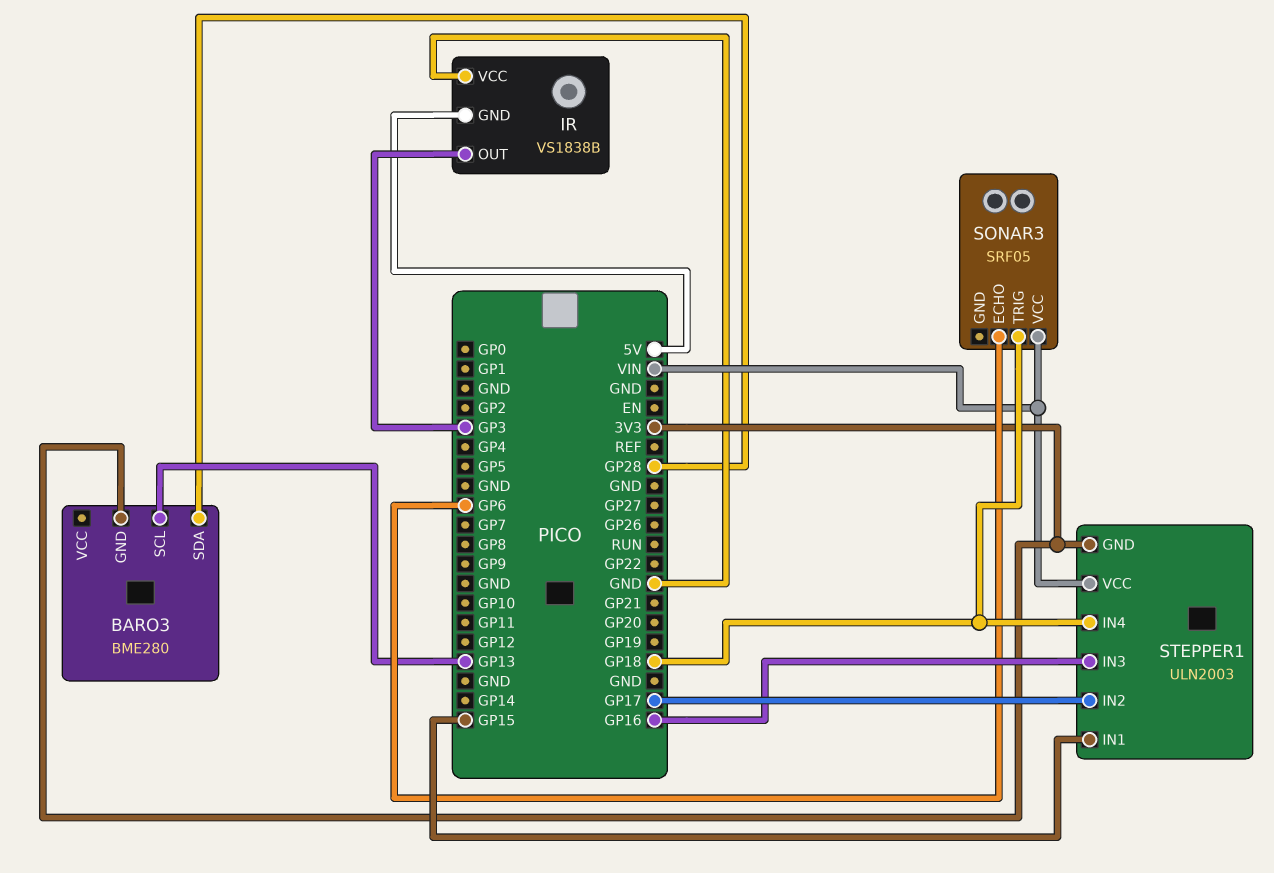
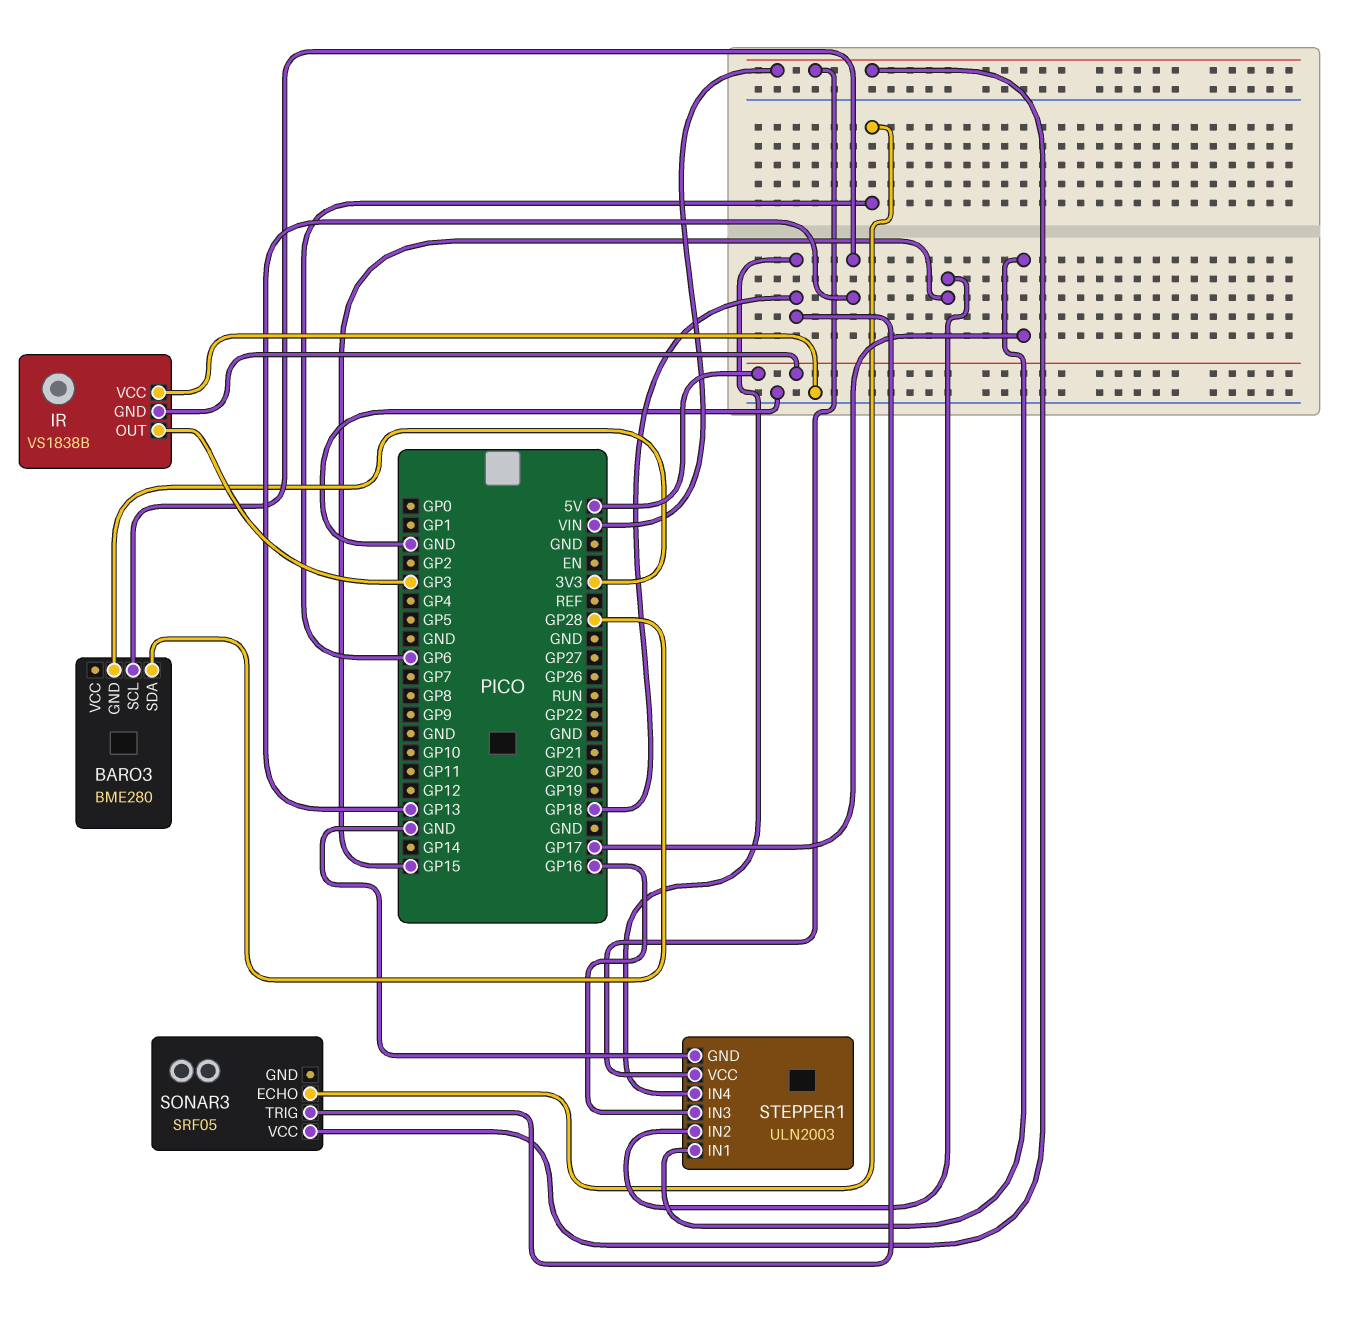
STEPPER1 pin GND: 3V3 -> GND
STEPPER1 pin IN1: GP15 -> GP17
STEPPER1 pin IN2: GP17 -> GP15

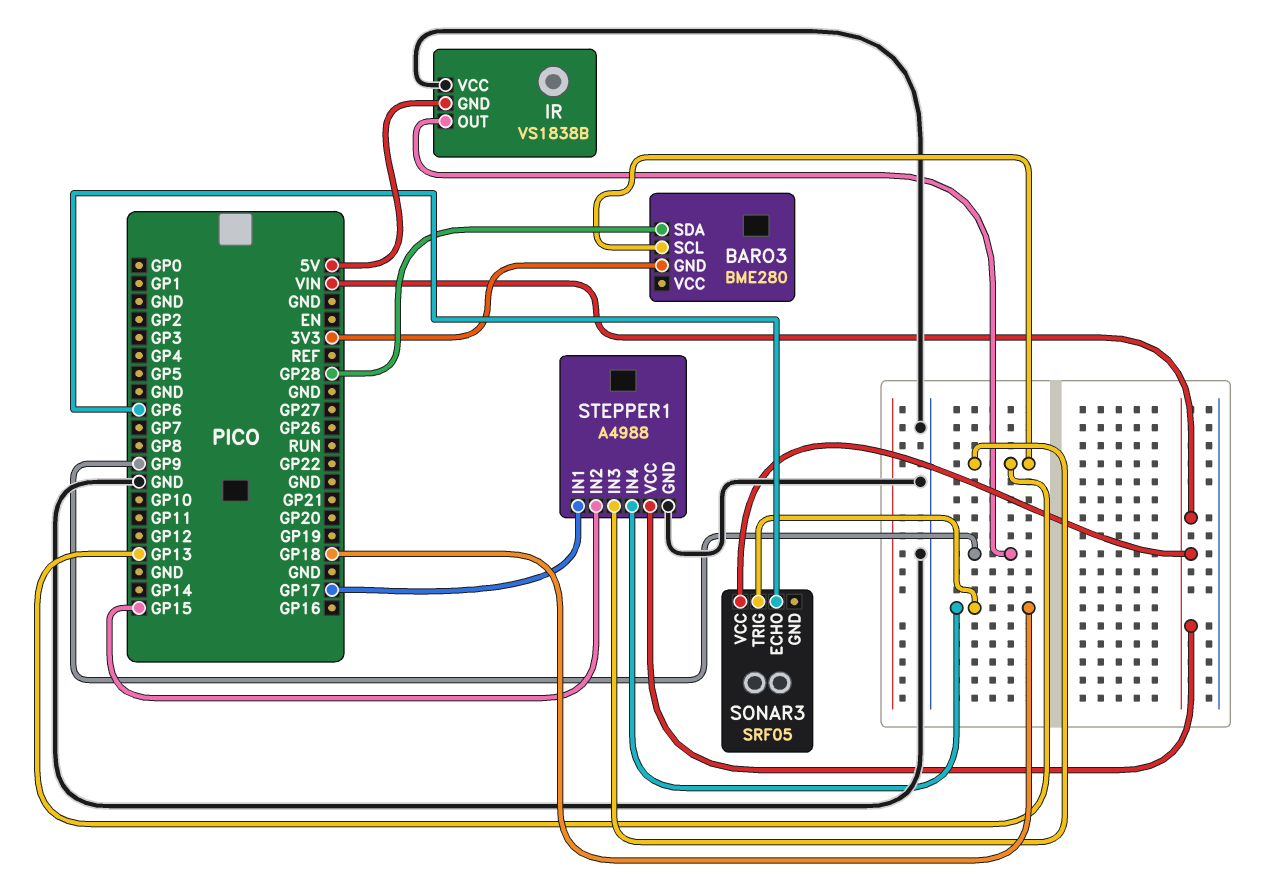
IR pin OUT: GP3 -> GP9
STEPPER1: ULN2003 -> A4988
STEPPER1 pin IN3: GP16 -> GP13

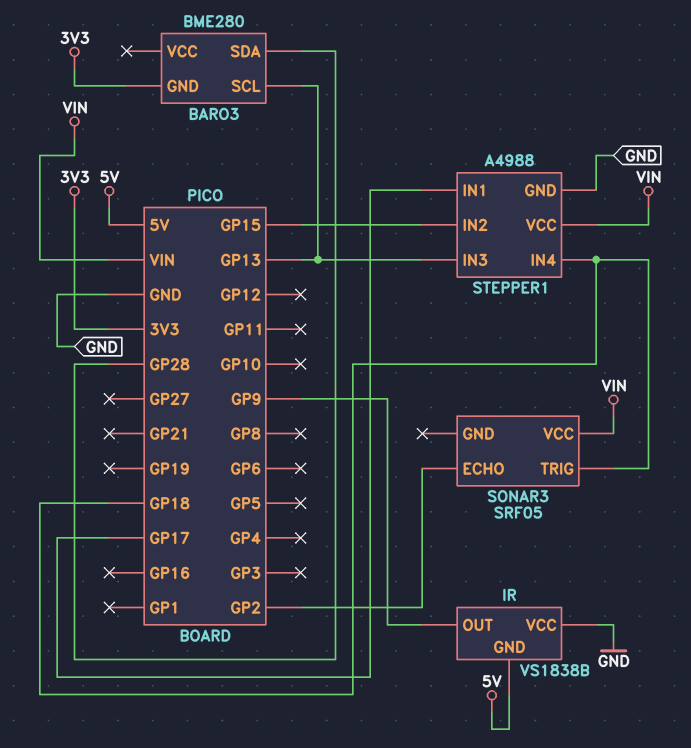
SONAR3 pin ECHO: GP6 -> GP2

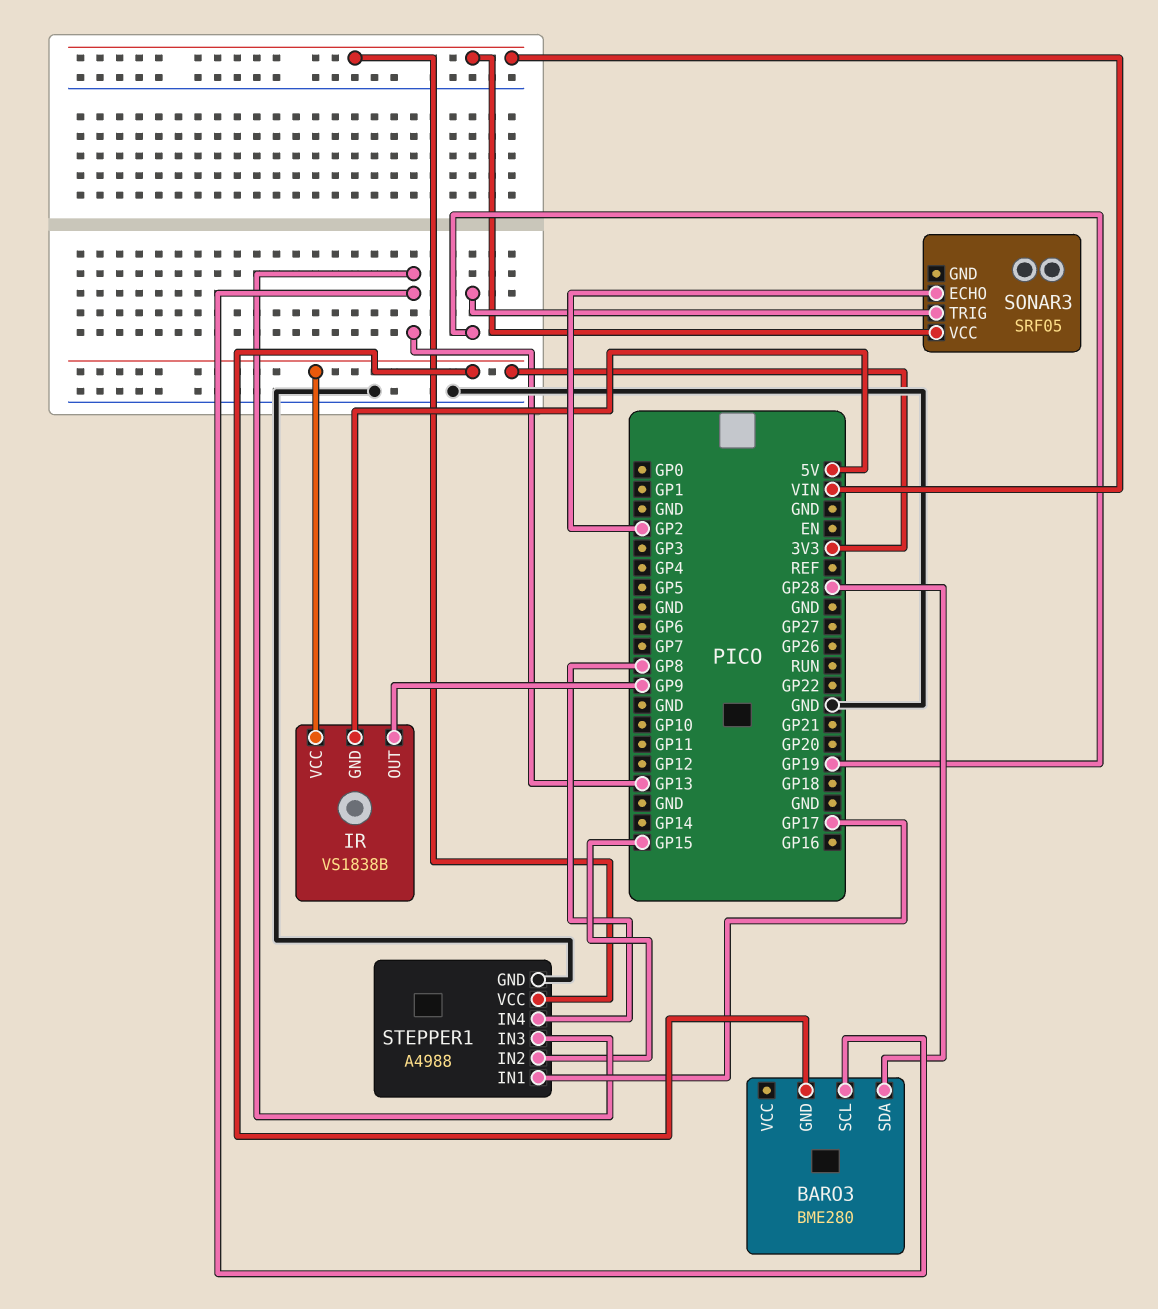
IR pin VCC: GND -> 3V3
SONAR3 pin TRIG: GP18 -> GP19
STEPPER1 pin IN4: GP18 -> GP8

